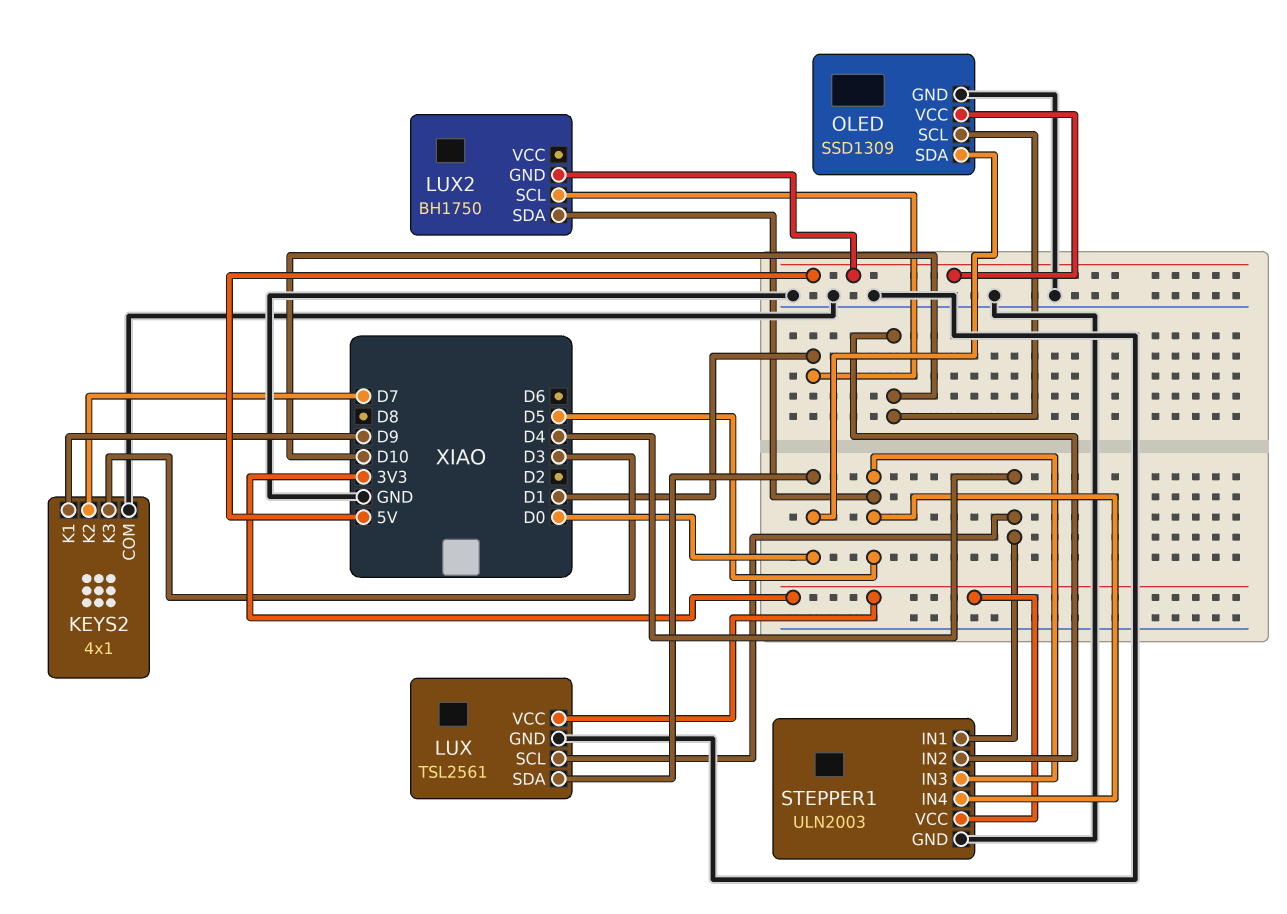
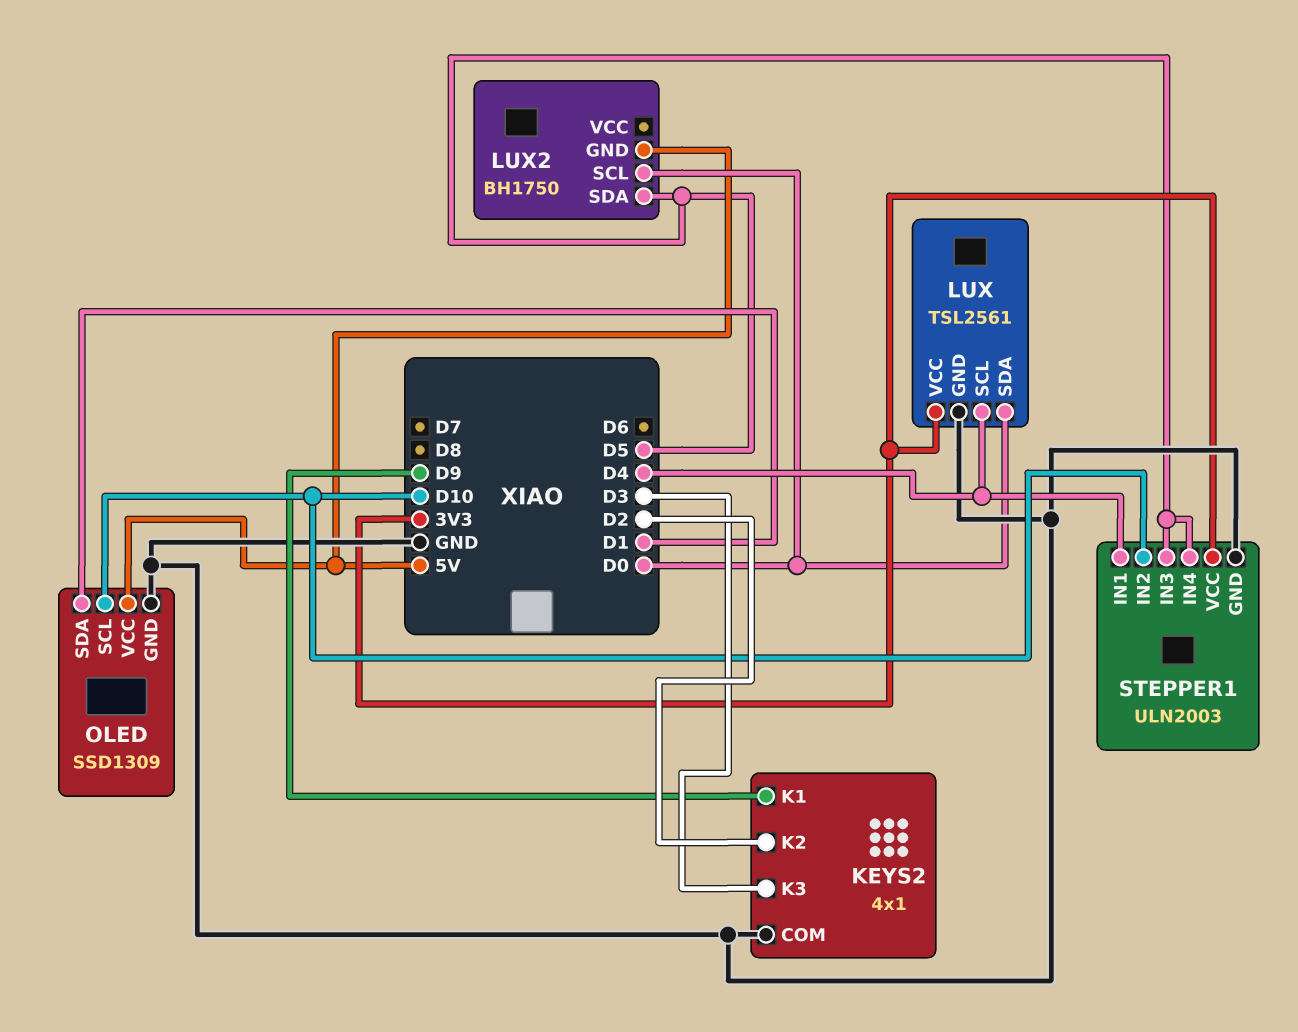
KEYS2 pin K2: D7 -> D2
LUX2 pin SCL: D1 -> D0
OLED pin SDA: D0 -> D1

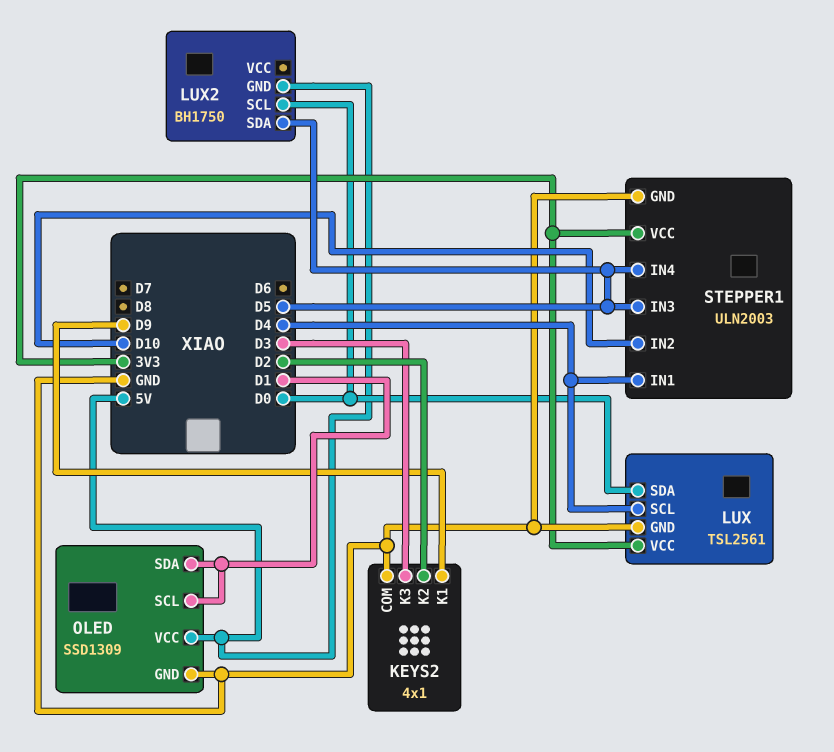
OLED pin SCL: D10 -> D1

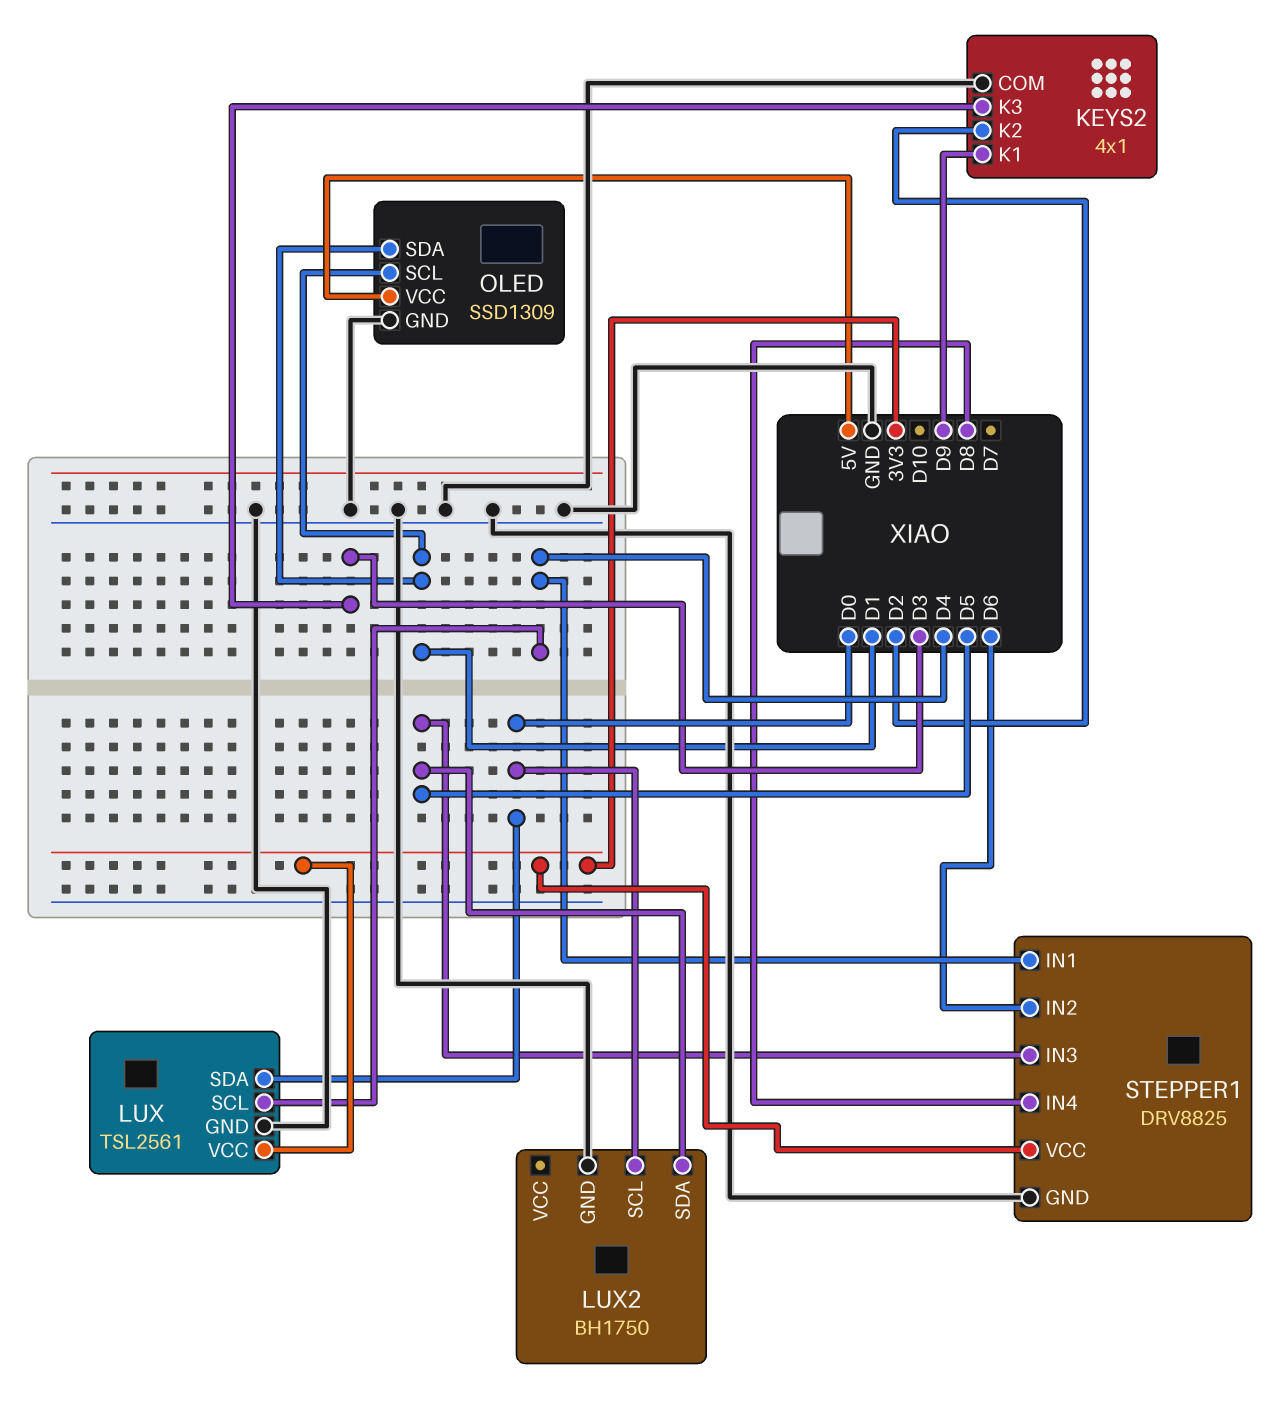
LUX2 pin GND: 5V -> GND
STEPPER1: ULN2003 -> DRV8825
STEPPER1 pin IN2: D10 -> D6
STEPPER1 pin IN4: D5 -> D8

